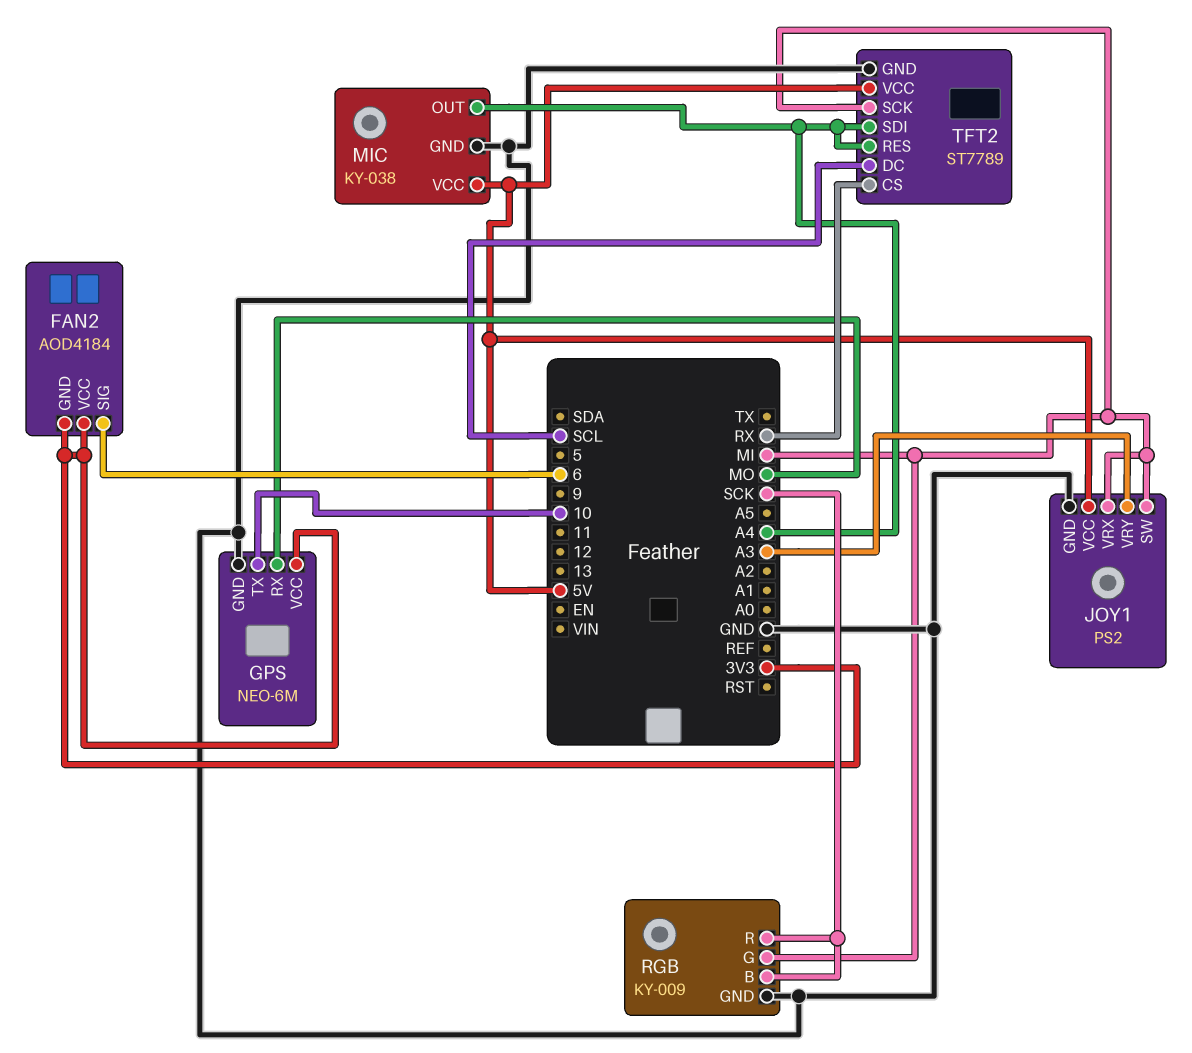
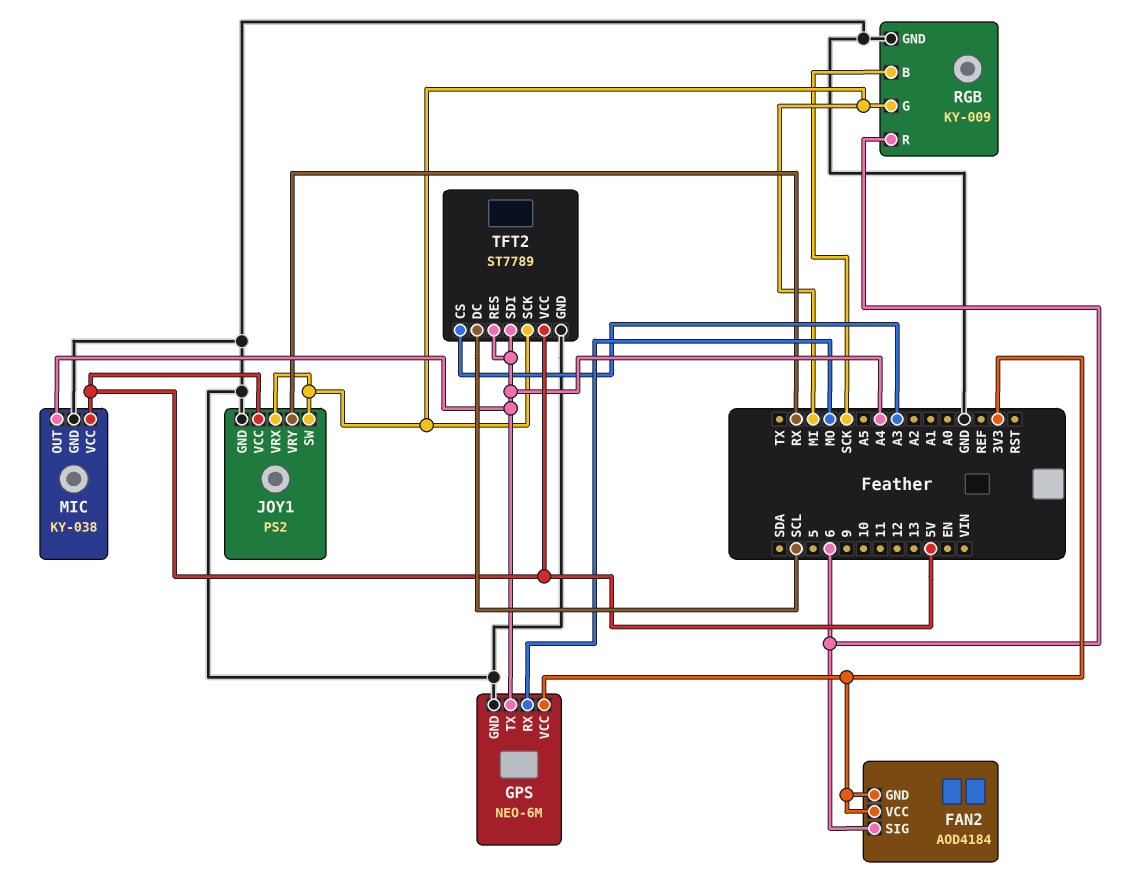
GPS pin TX: 10 -> A4
JOY1 pin VRY: A3 -> RX
RGB pin R: SCK -> 6
TFT2 pin CS: RX -> A3

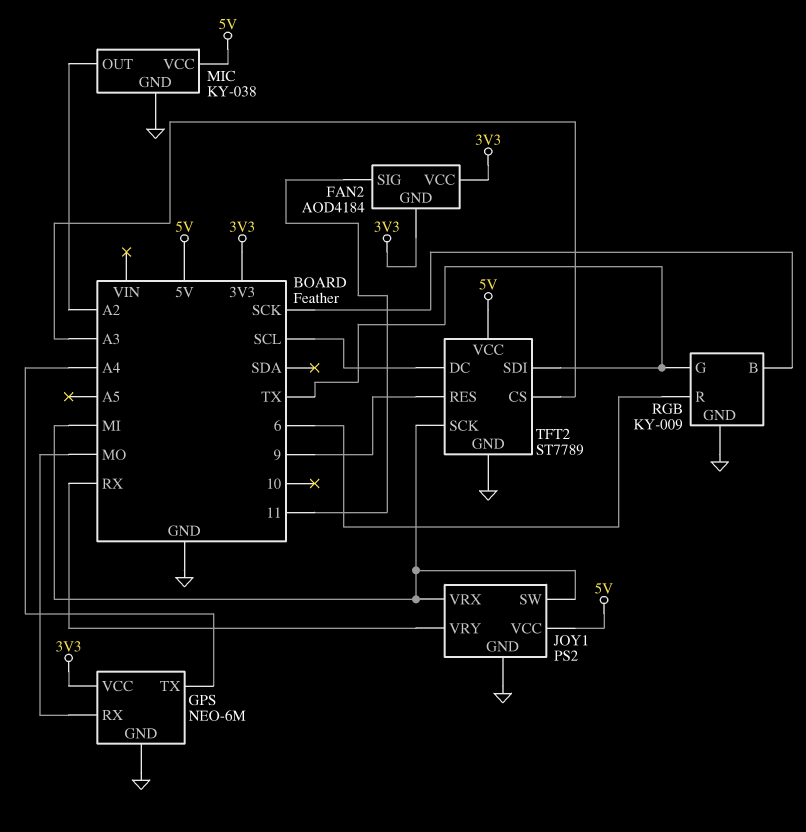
FAN2 pin SIG: 6 -> 11
MIC pin OUT: A4 -> A2
RGB pin G: MI -> TX
TFT2 pin RES: A4 -> 9
TFT2 pin SDI: A4 -> TX

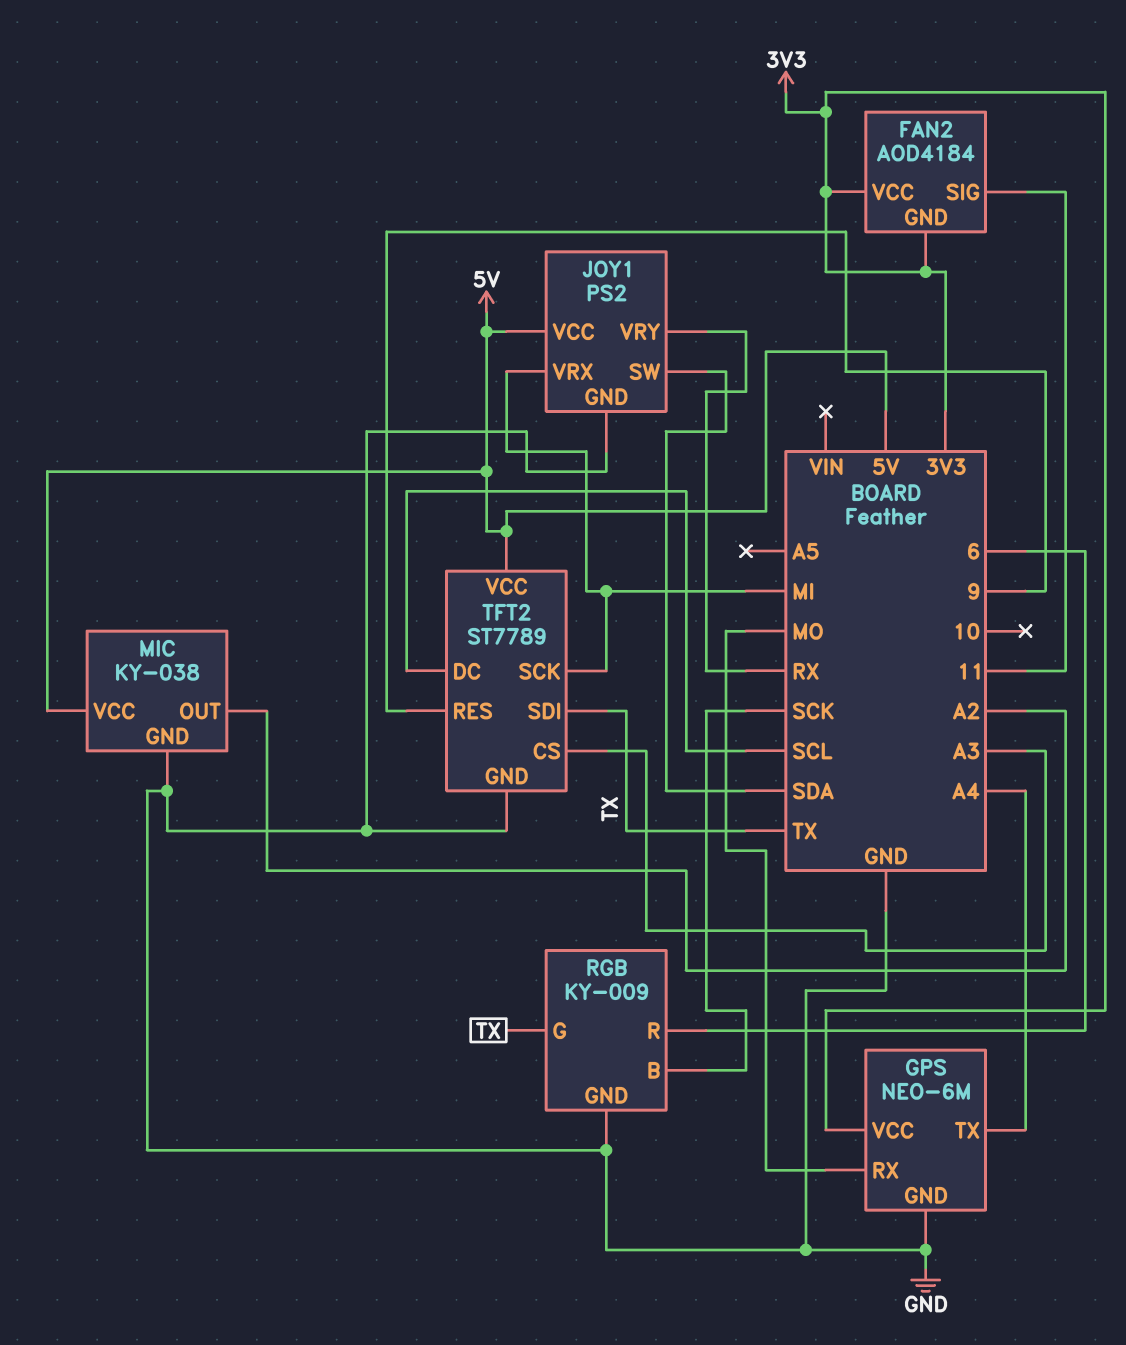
JOY1 pin SW: MI -> SDA

